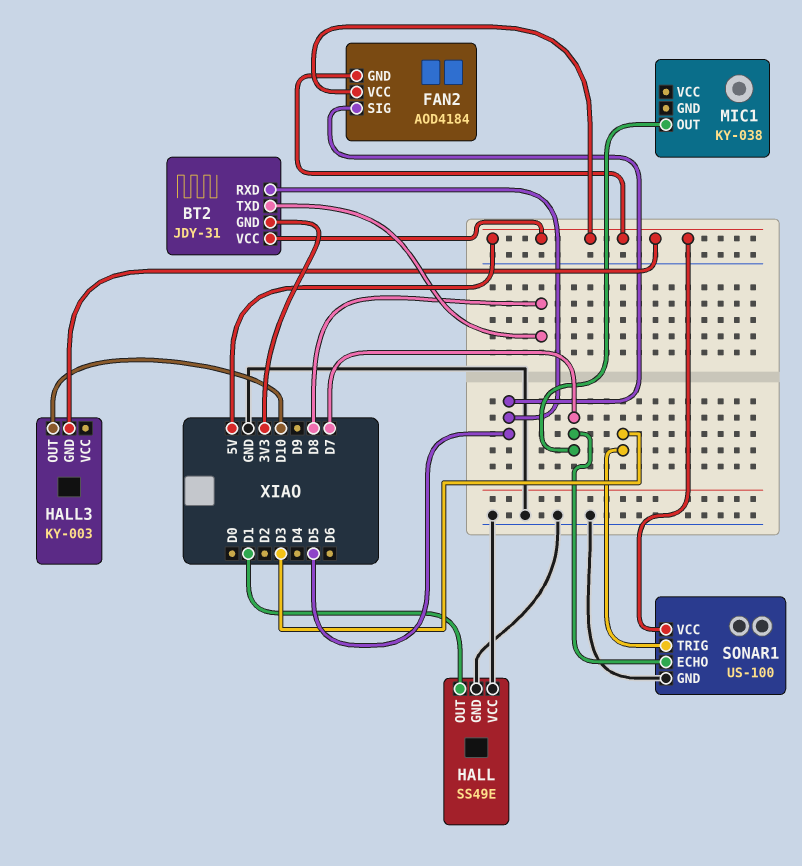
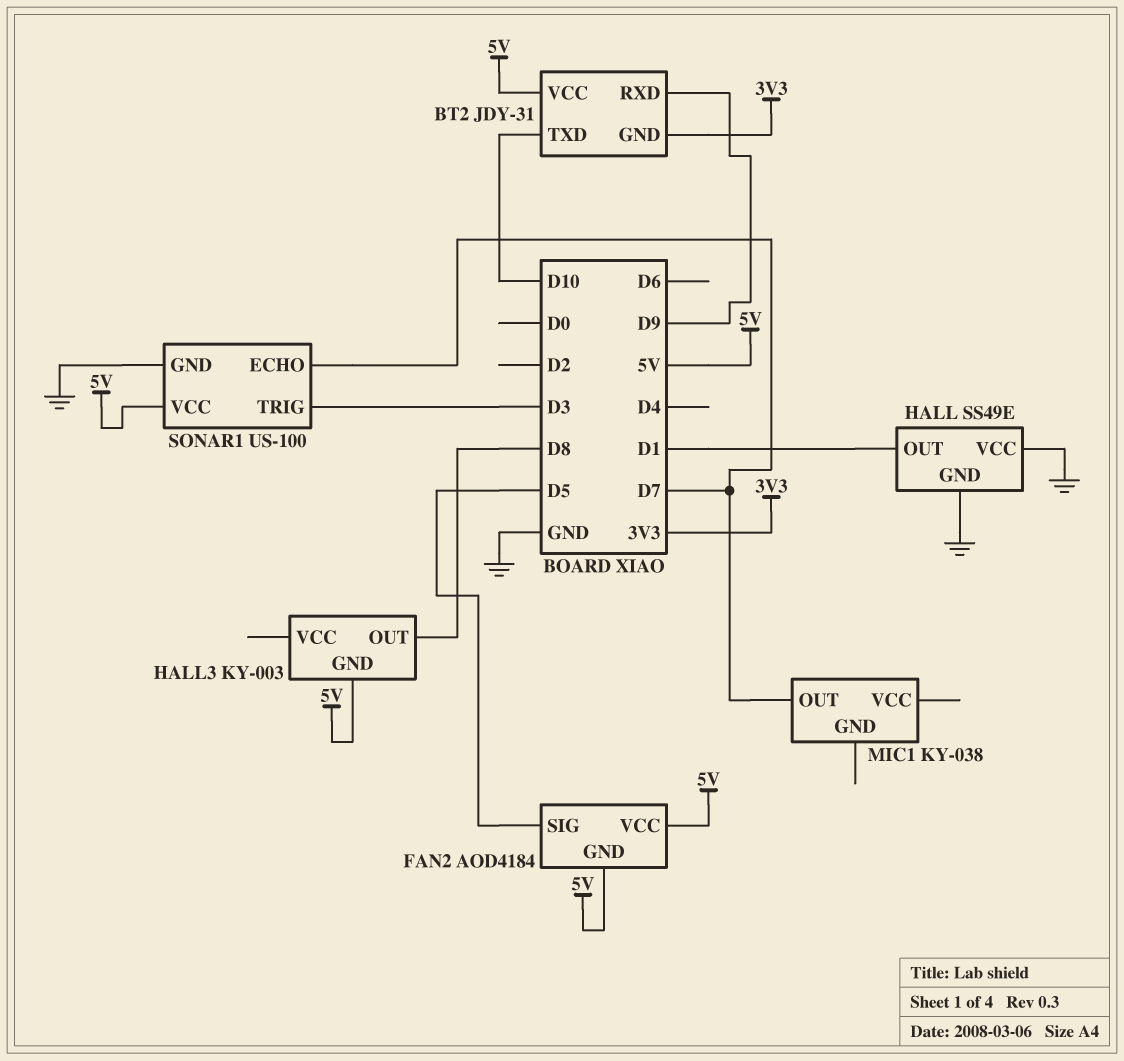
BT2 pin RXD: D5 -> D9
BT2 pin TXD: D8 -> D10
HALL3 pin OUT: D10 -> D8

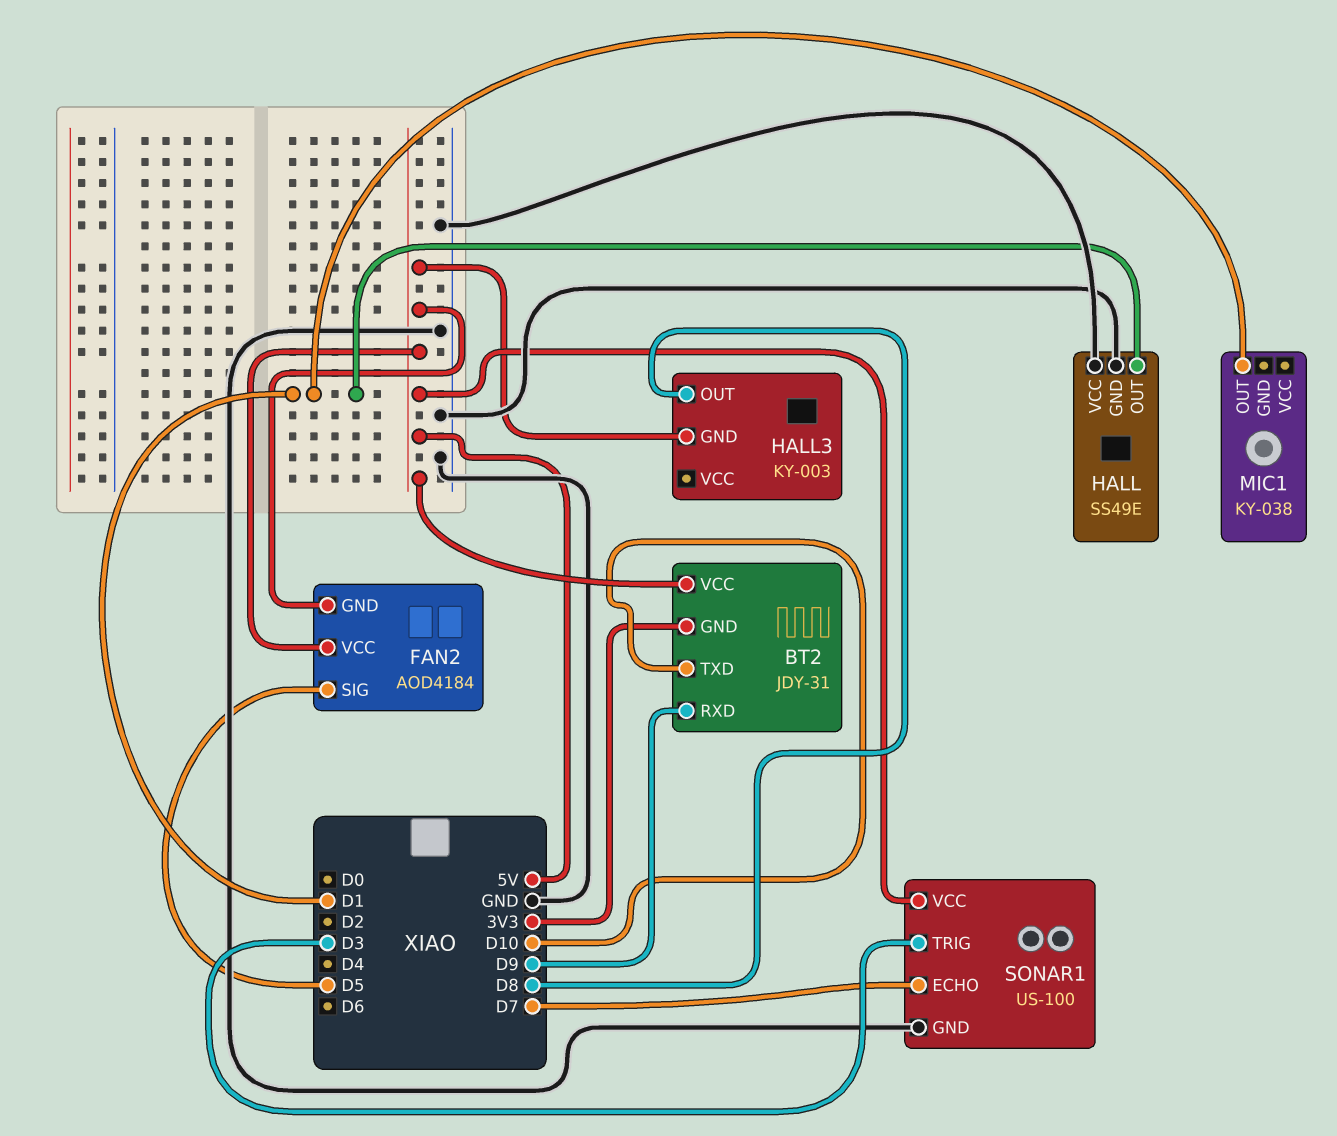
MIC1 pin OUT: D7 -> D1

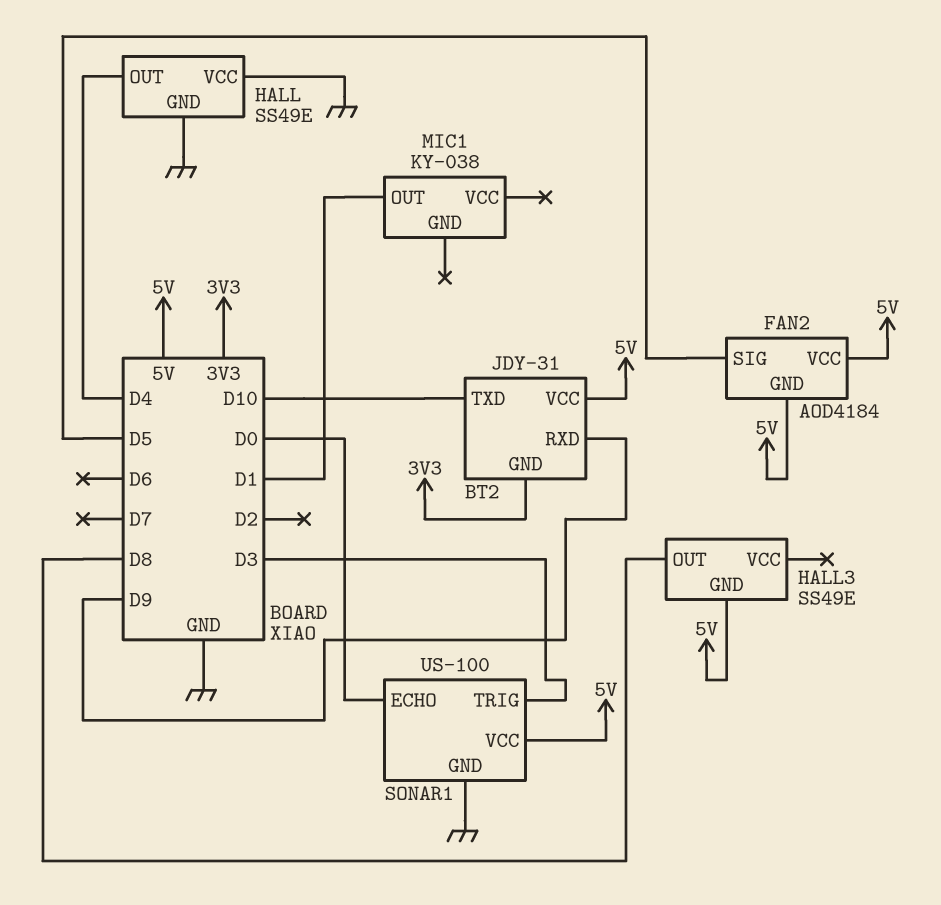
HALL pin OUT: D1 -> D4
HALL3: KY-003 -> SS49E
SONAR1 pin ECHO: D7 -> D0

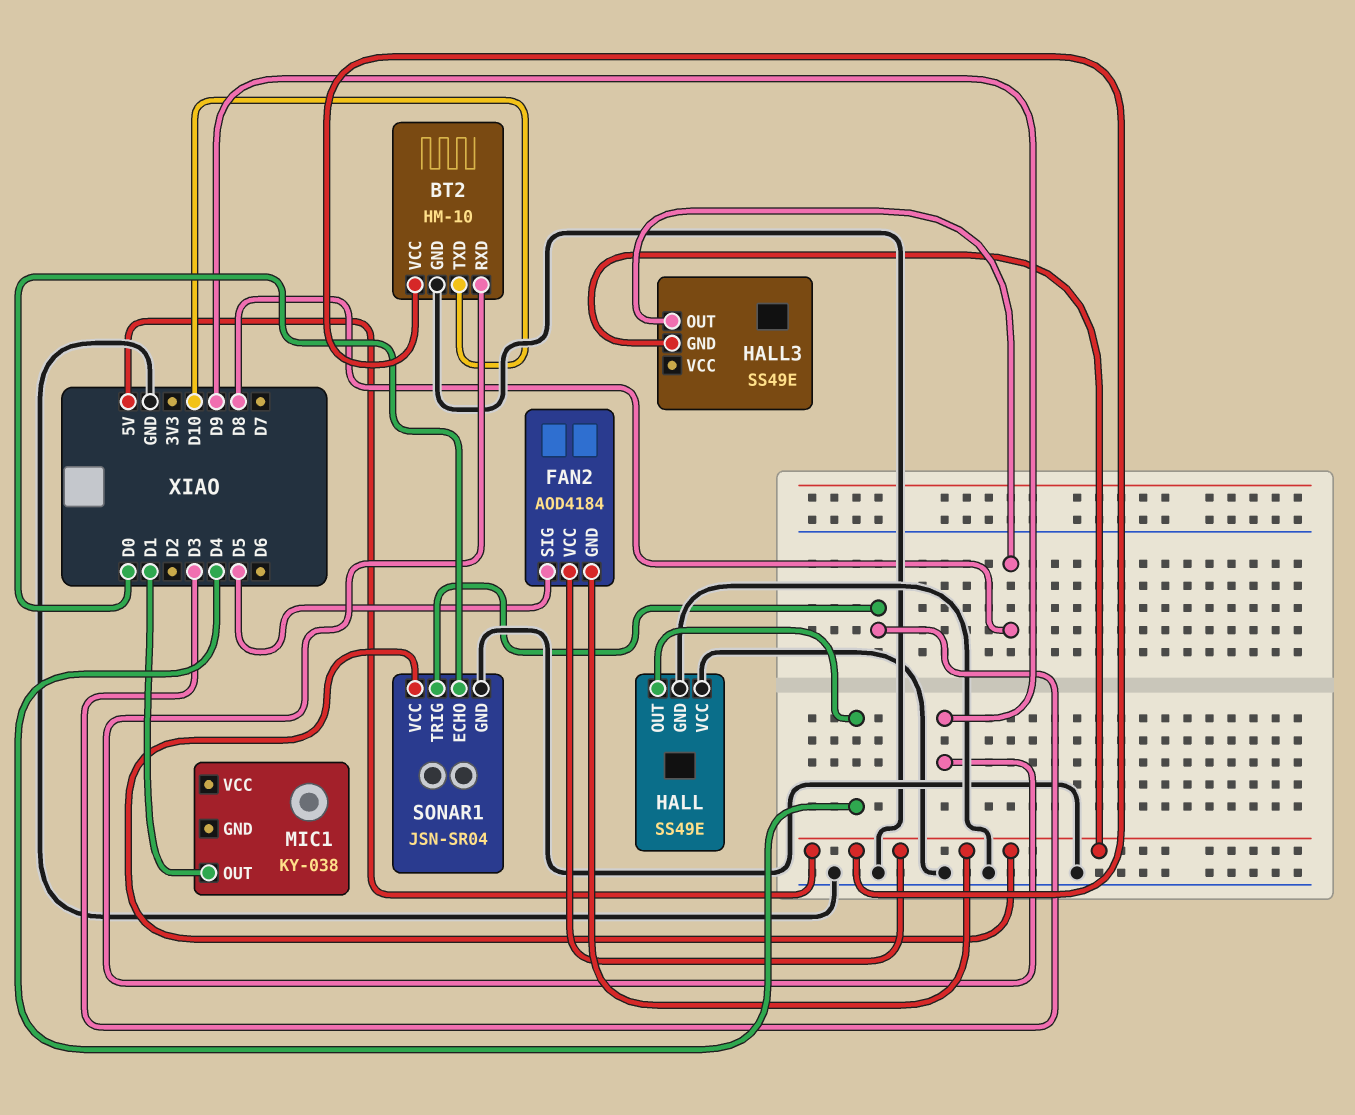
BT2: JDY-31 -> HM-10
BT2 pin GND: 3V3 -> GND
SONAR1: US-100 -> JSN-SR04

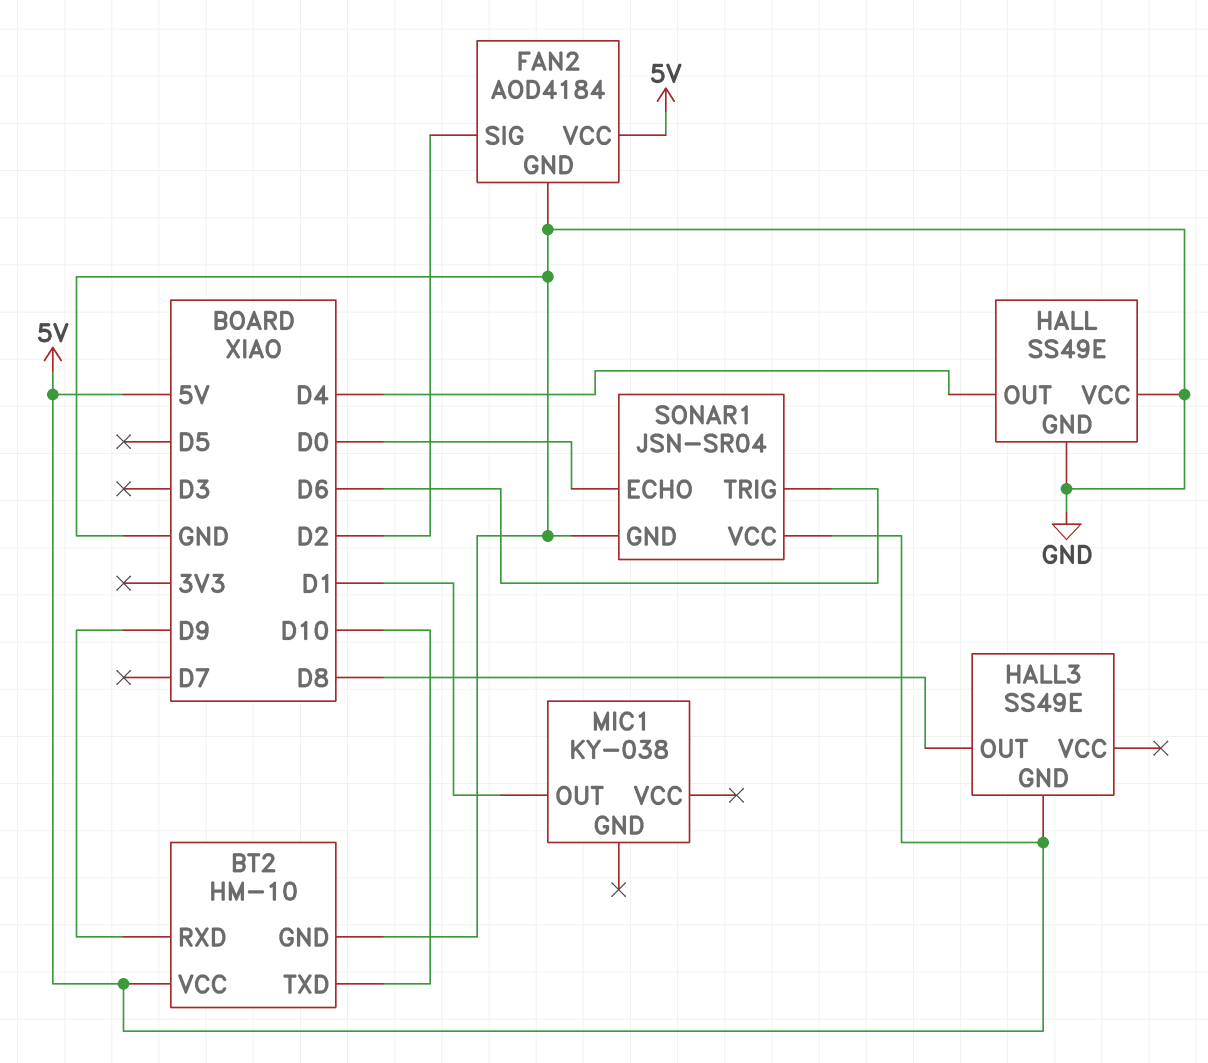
FAN2 pin GND: 5V -> GND
FAN2 pin SIG: D5 -> D2
SONAR1 pin TRIG: D3 -> D6

